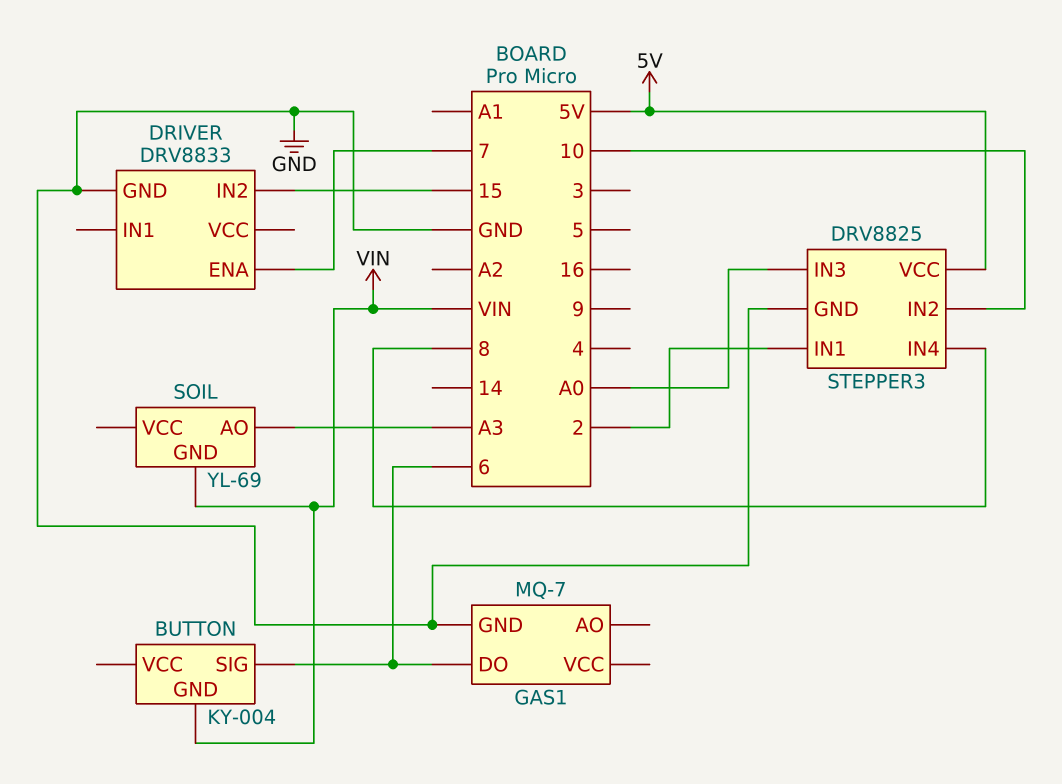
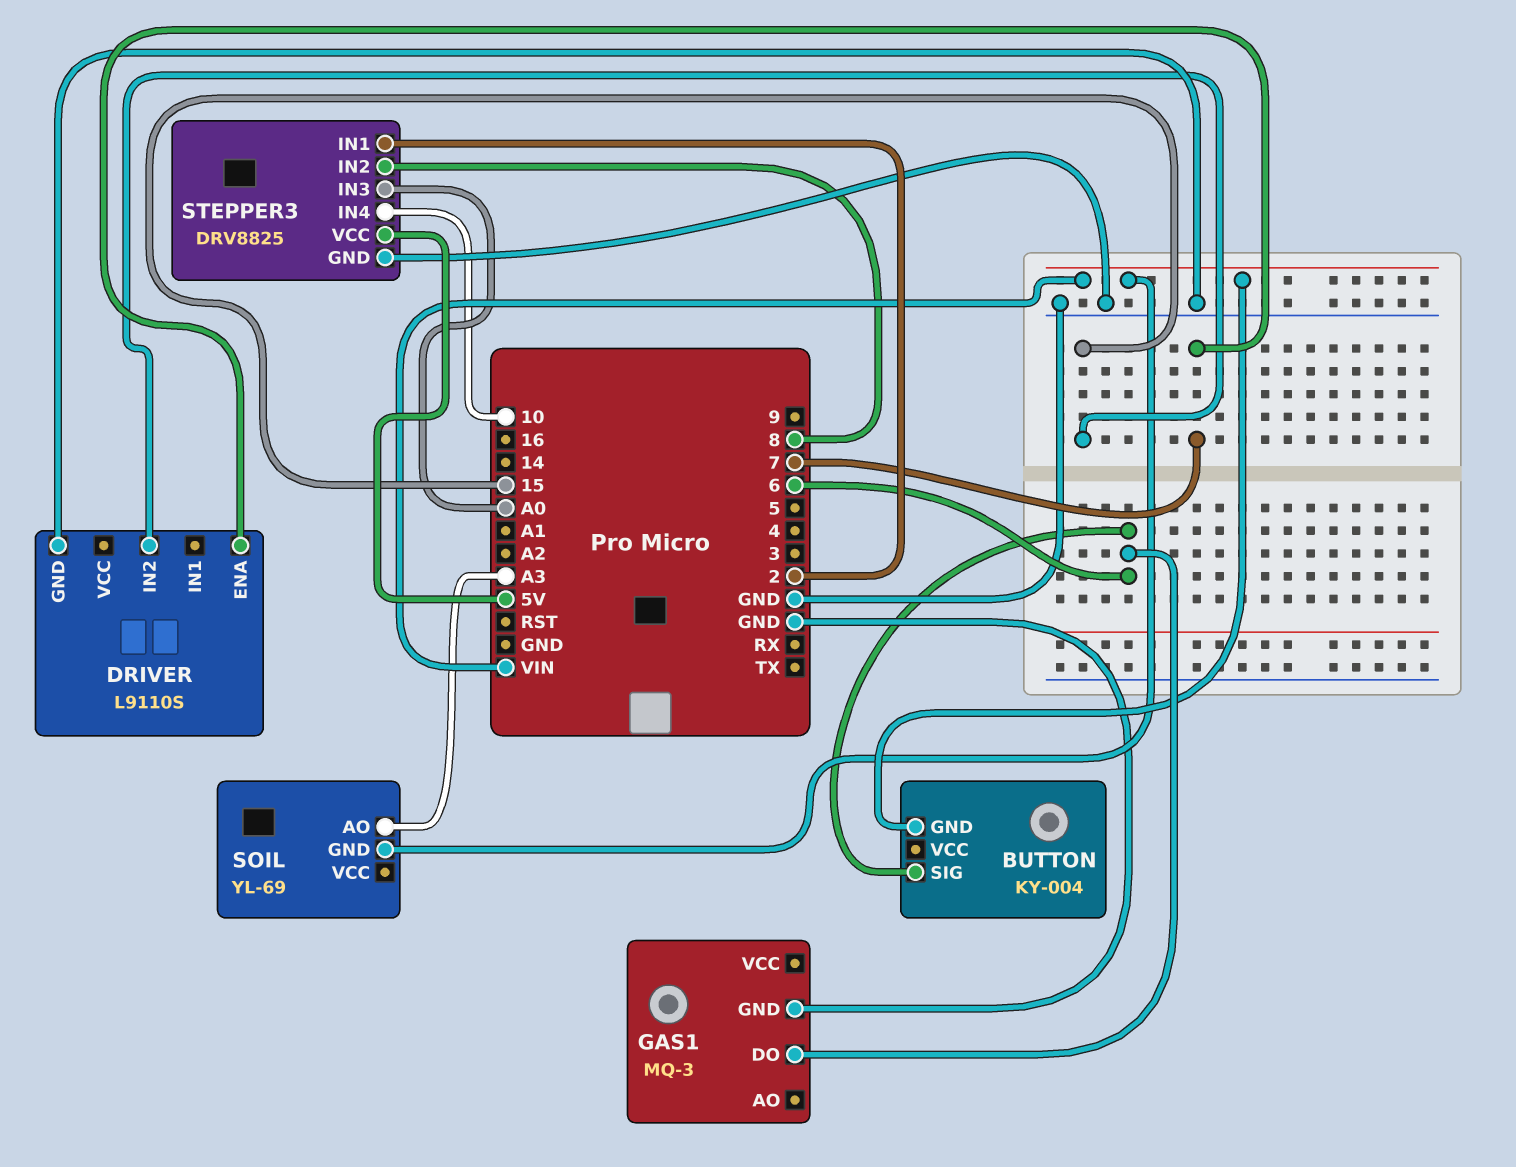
DRIVER: DRV8833 -> L9110S
GAS1: MQ-7 -> MQ-3
STEPPER3 pin IN2: 10 -> 8
STEPPER3 pin IN4: 8 -> 10

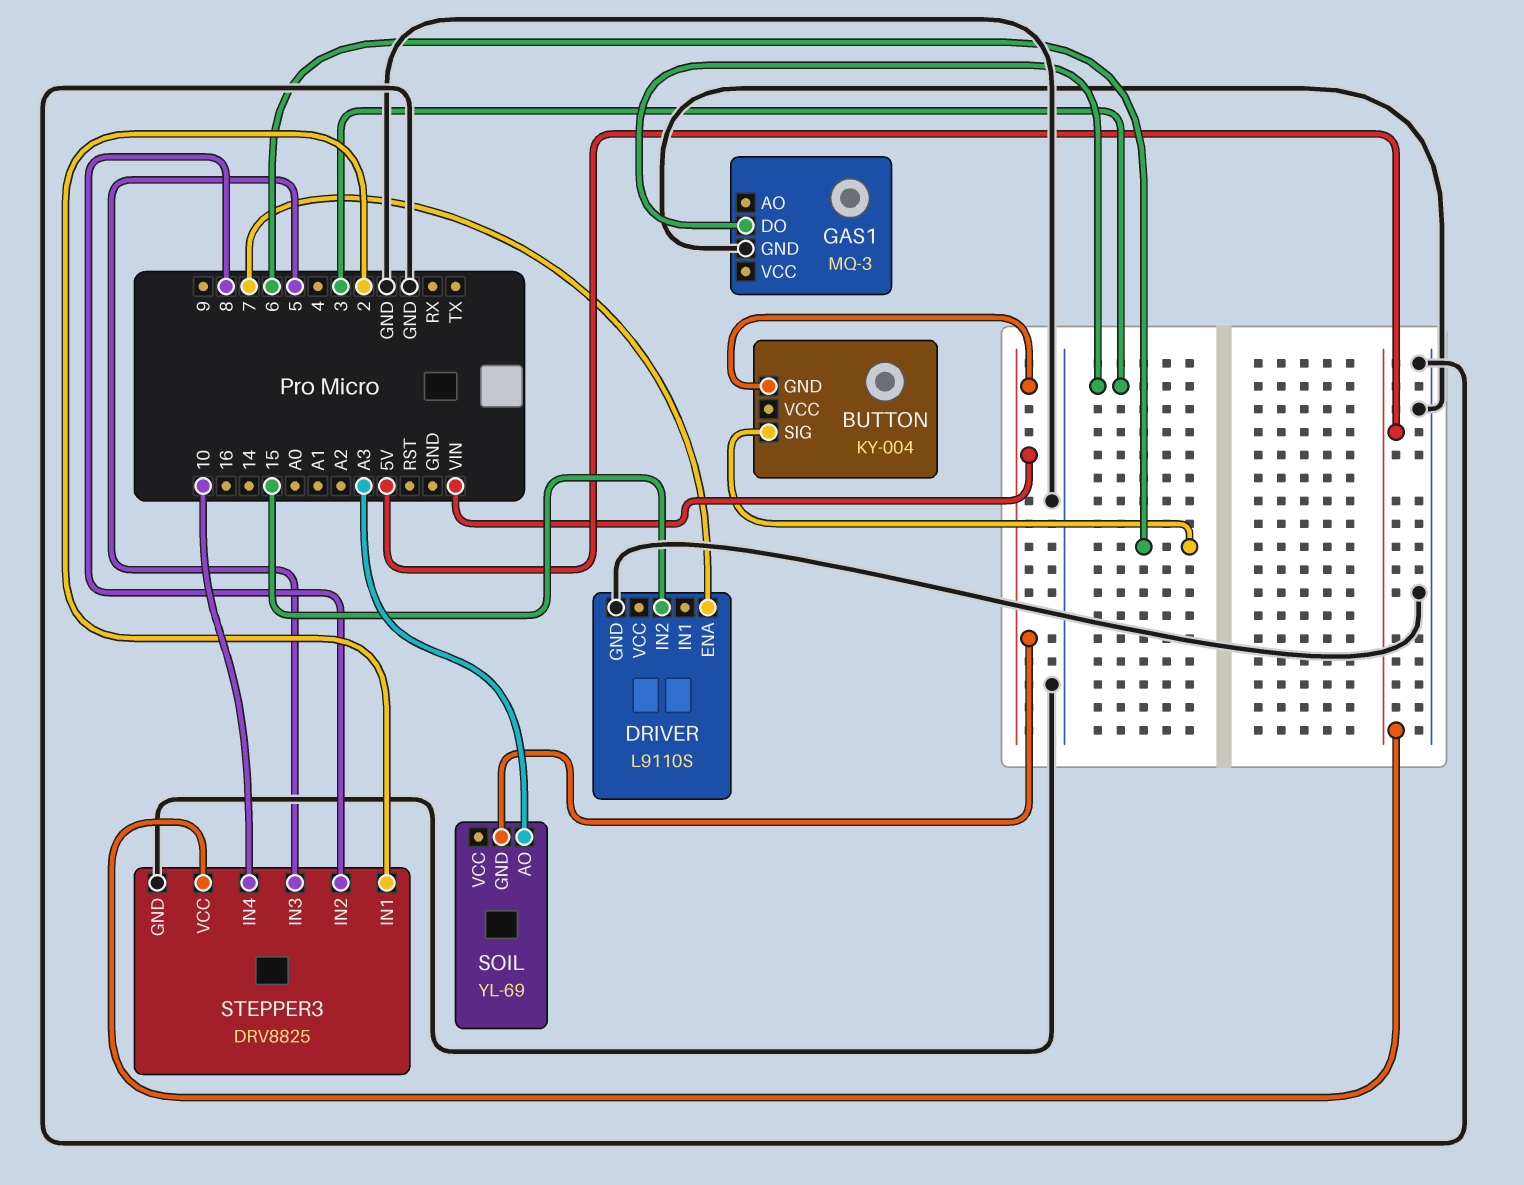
GAS1 pin DO: 6 -> 3
STEPPER3 pin IN3: A0 -> 5

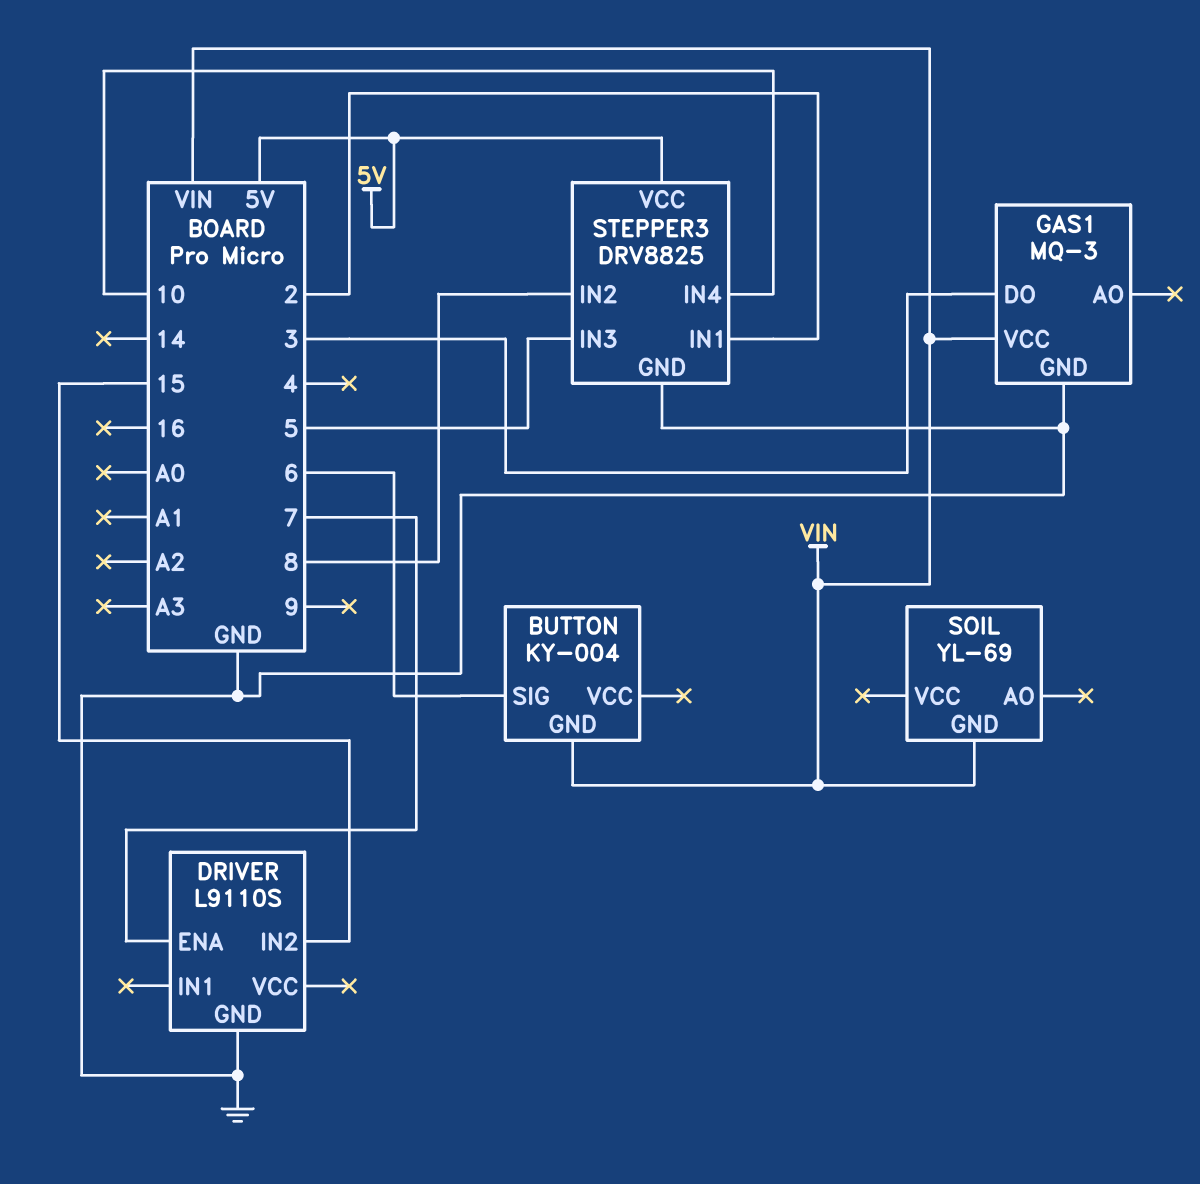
GAS1 pin VCC: none -> VIN
SOIL pin AO: A3 -> none

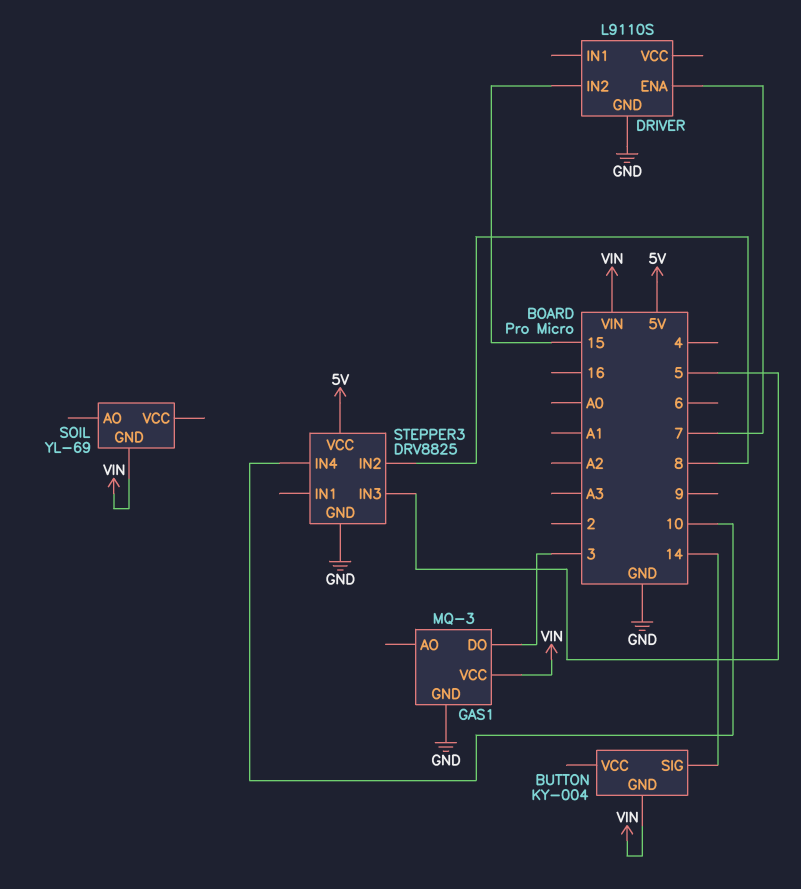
BUTTON pin SIG: 6 -> 14
STEPPER3 pin IN1: 2 -> none

